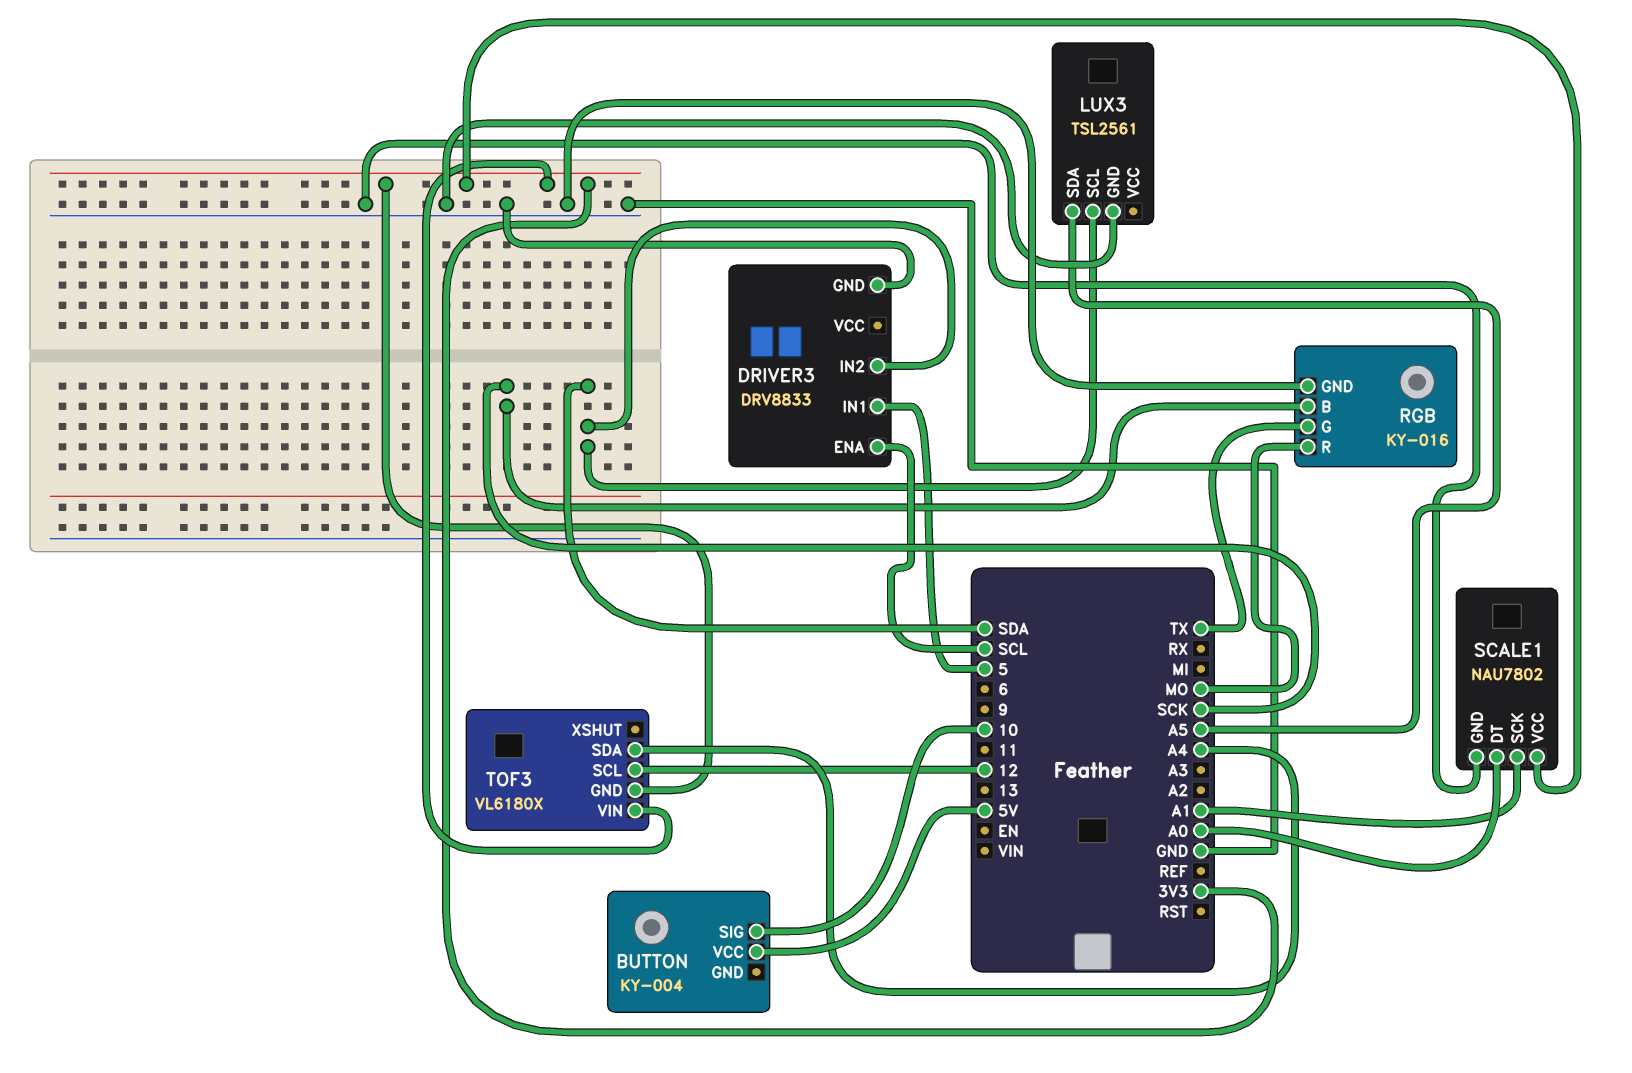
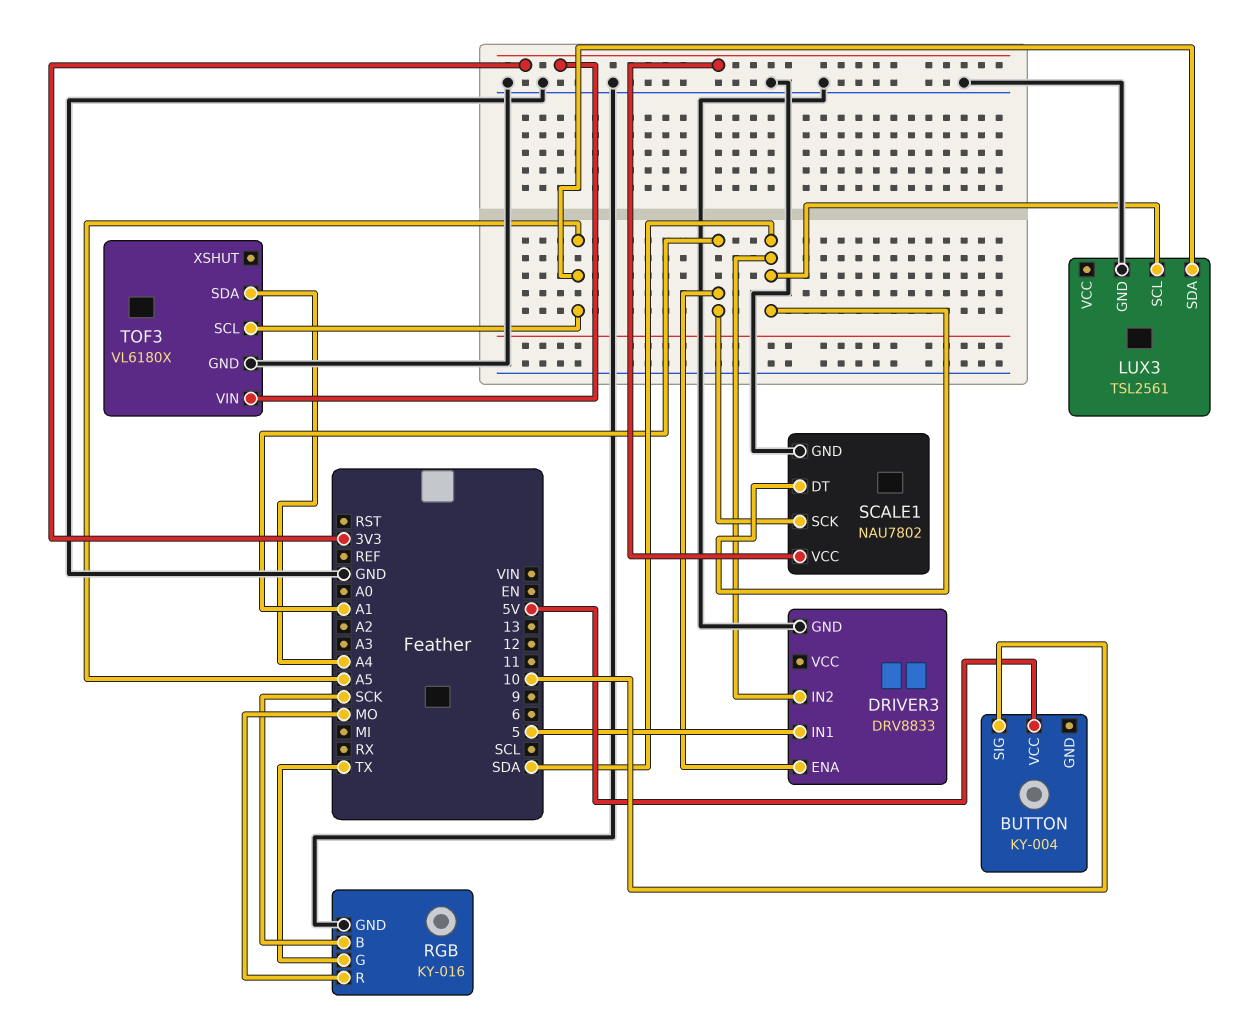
DRIVER3 pin ENA: SCL -> A1
SCALE1 pin DT: A0 -> SDA
TOF3 pin GND: 3V3 -> GND
TOF3 pin SCL: 12 -> A5

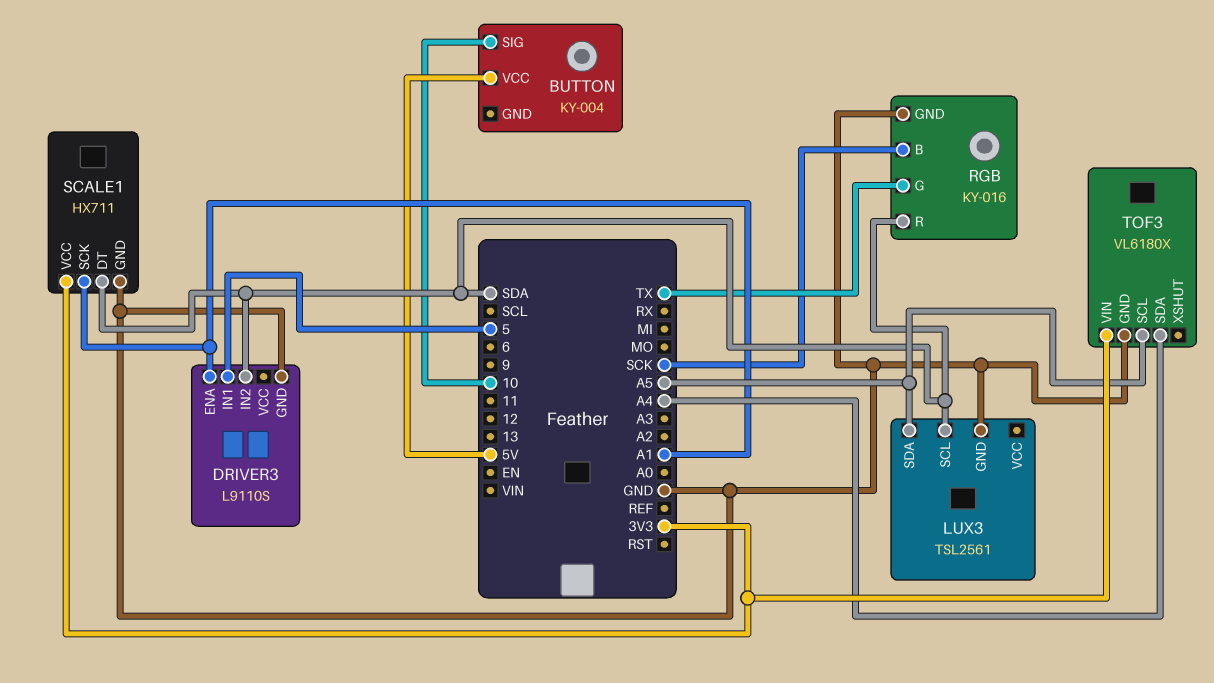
DRIVER3: DRV8833 -> L9110S
RGB pin R: MO -> SDA
SCALE1: NAU7802 -> HX711

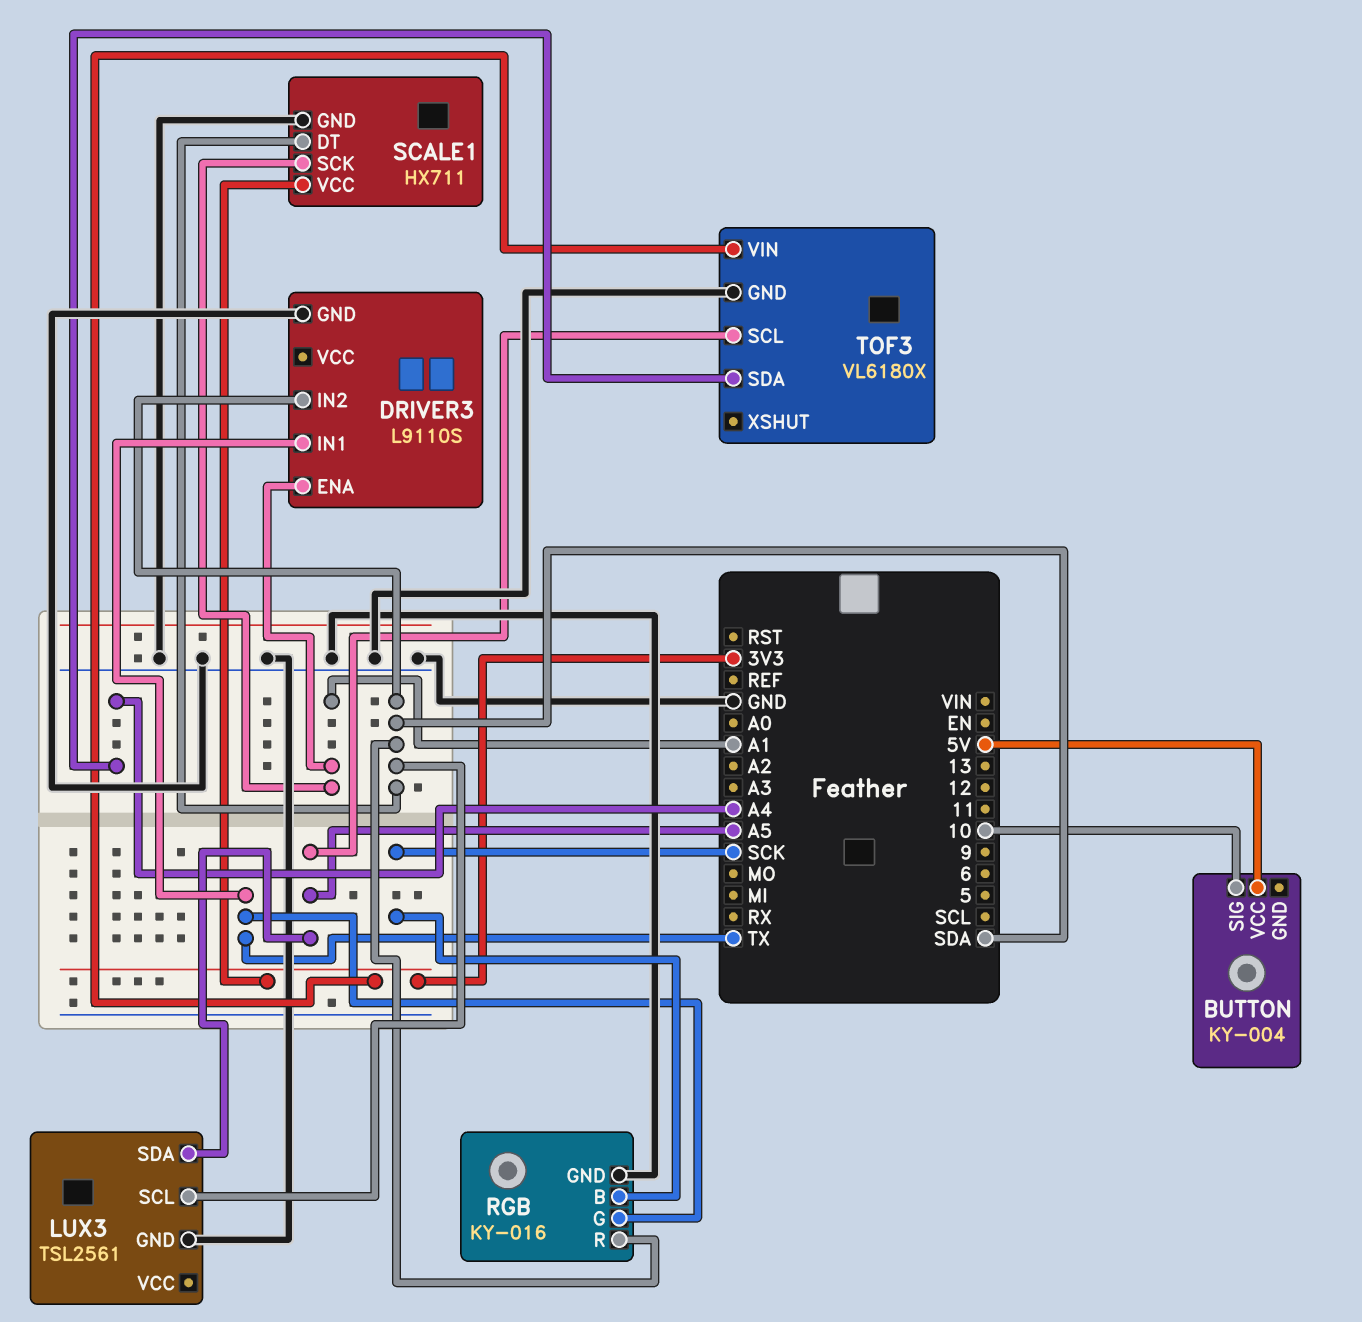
DRIVER3 pin IN1: 5 -> TX

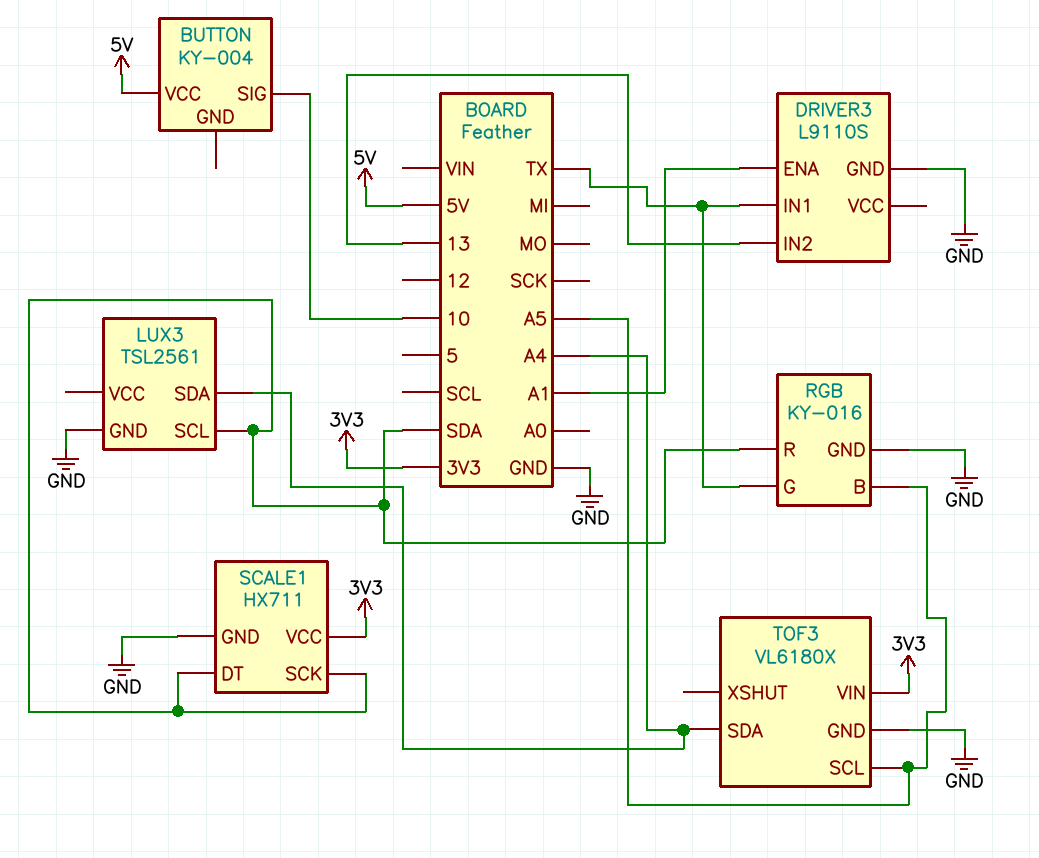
DRIVER3 pin IN2: SDA -> 13
LUX3 pin SDA: A5 -> A4
RGB pin B: SCK -> A5
SCALE1 pin SCK: A1 -> SDA

